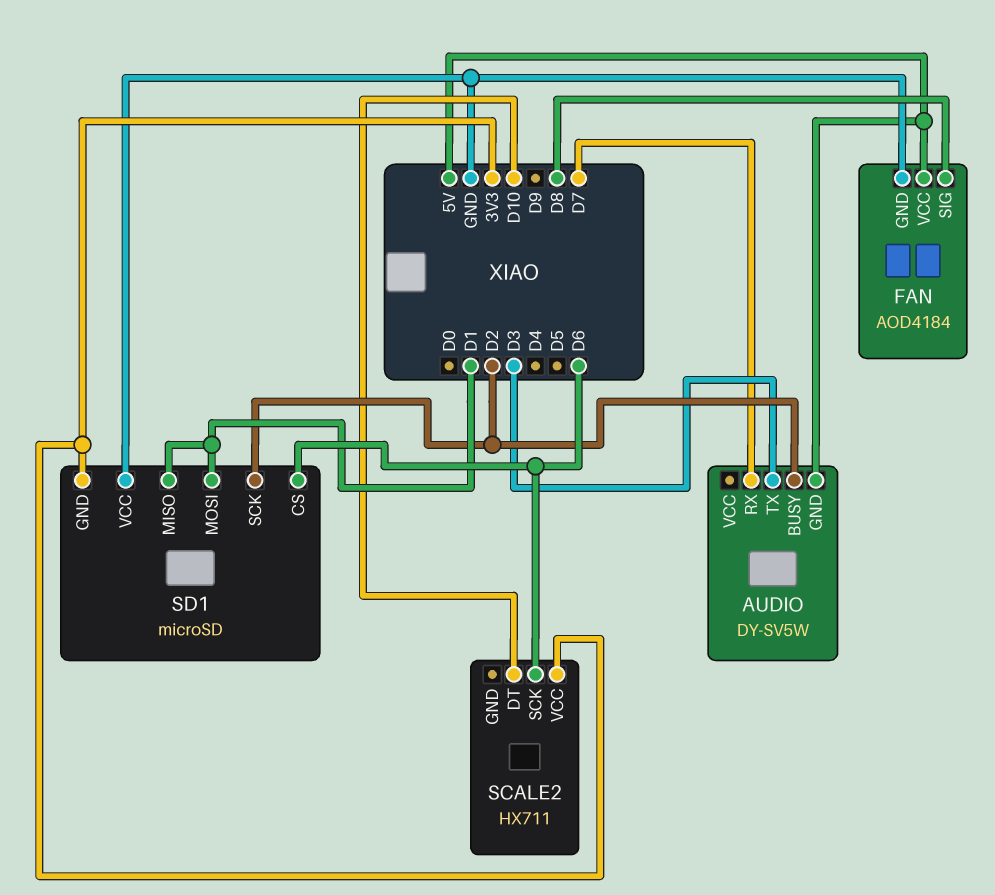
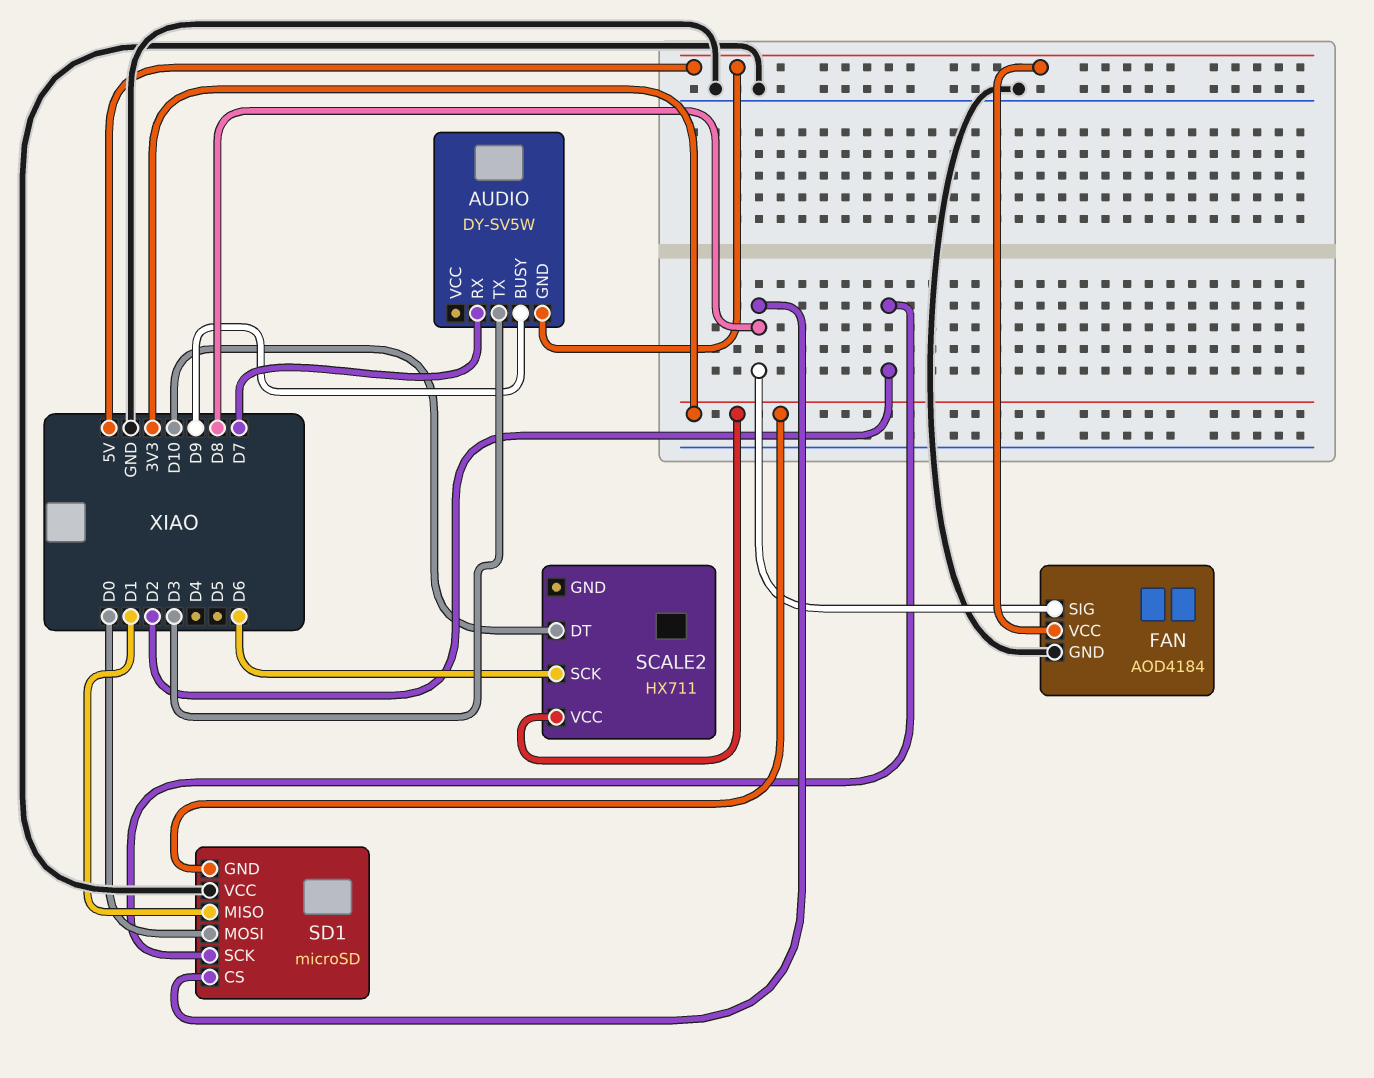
AUDIO pin BUSY: D2 -> D9
SD1 pin CS: D6 -> D8
SD1 pin MOSI: D1 -> D0

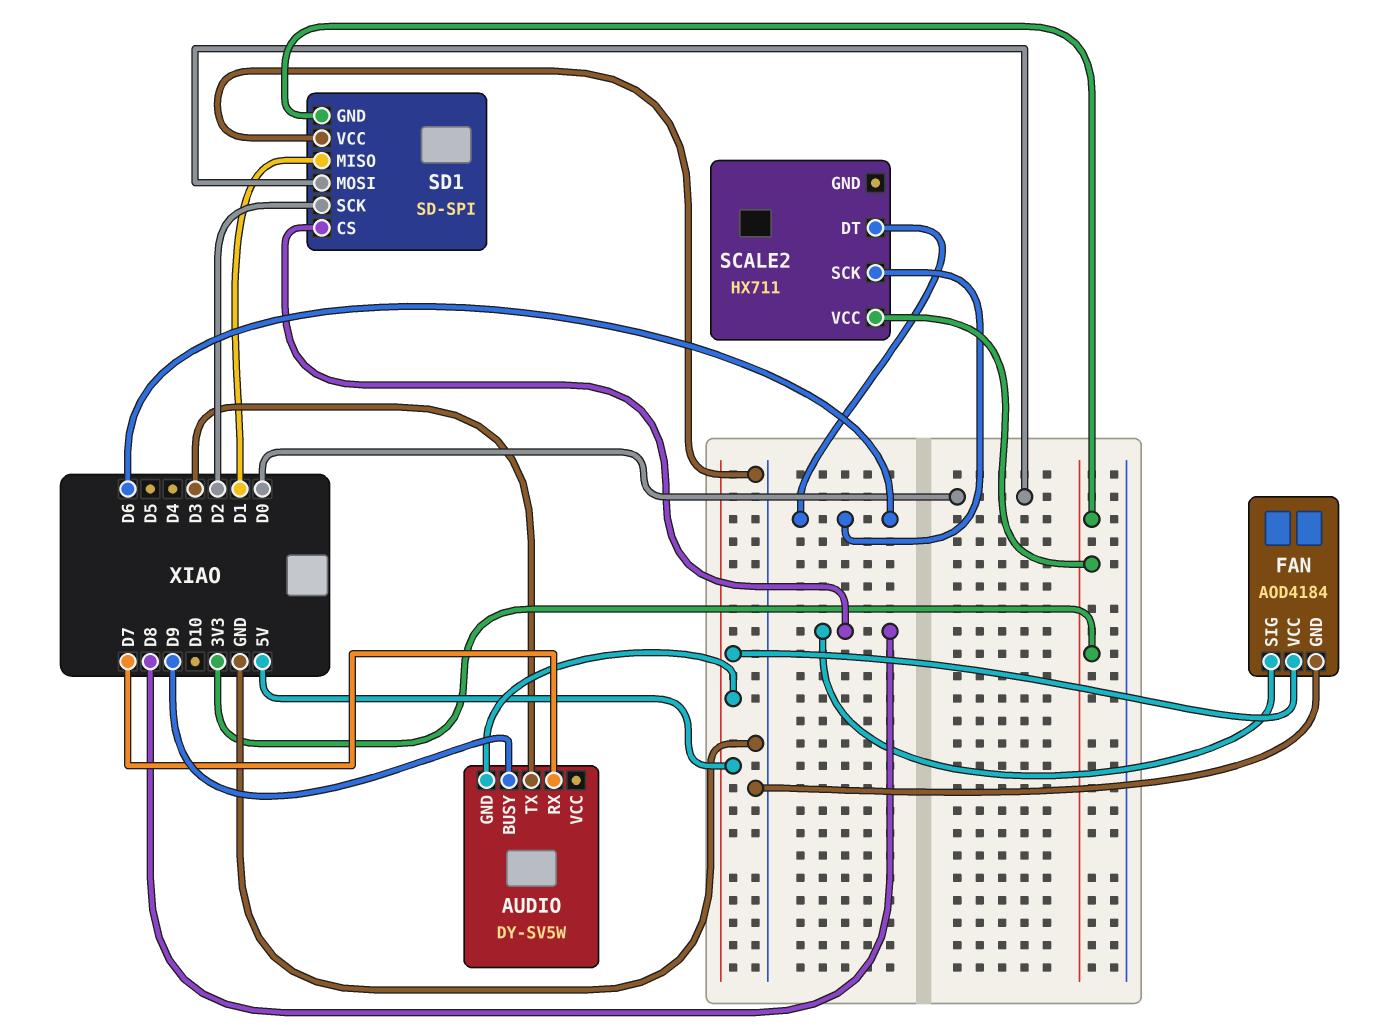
SCALE2 pin DT: D10 -> D6
SD1: microSD -> SD-SPI

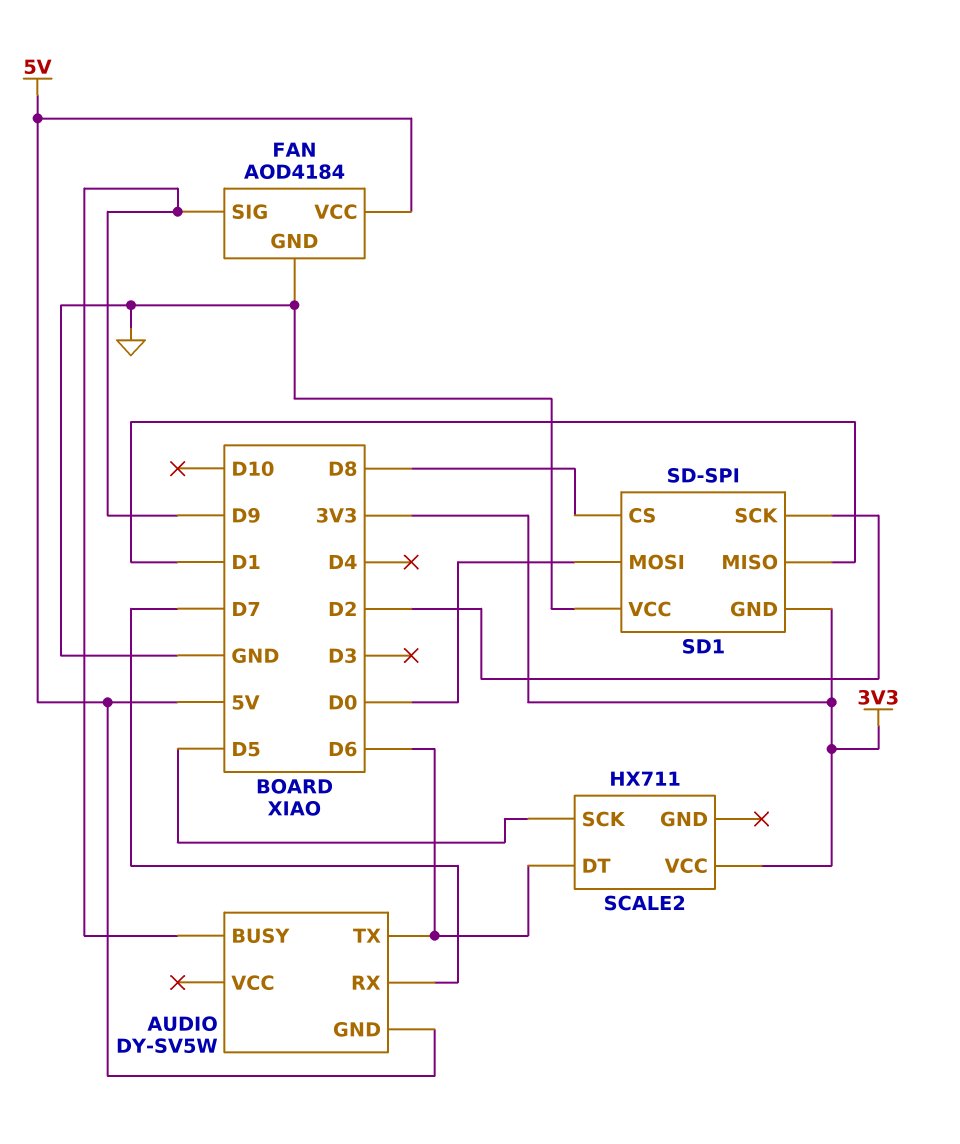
AUDIO pin TX: D3 -> D6
FAN pin SIG: D8 -> D9
SCALE2 pin SCK: D6 -> D5

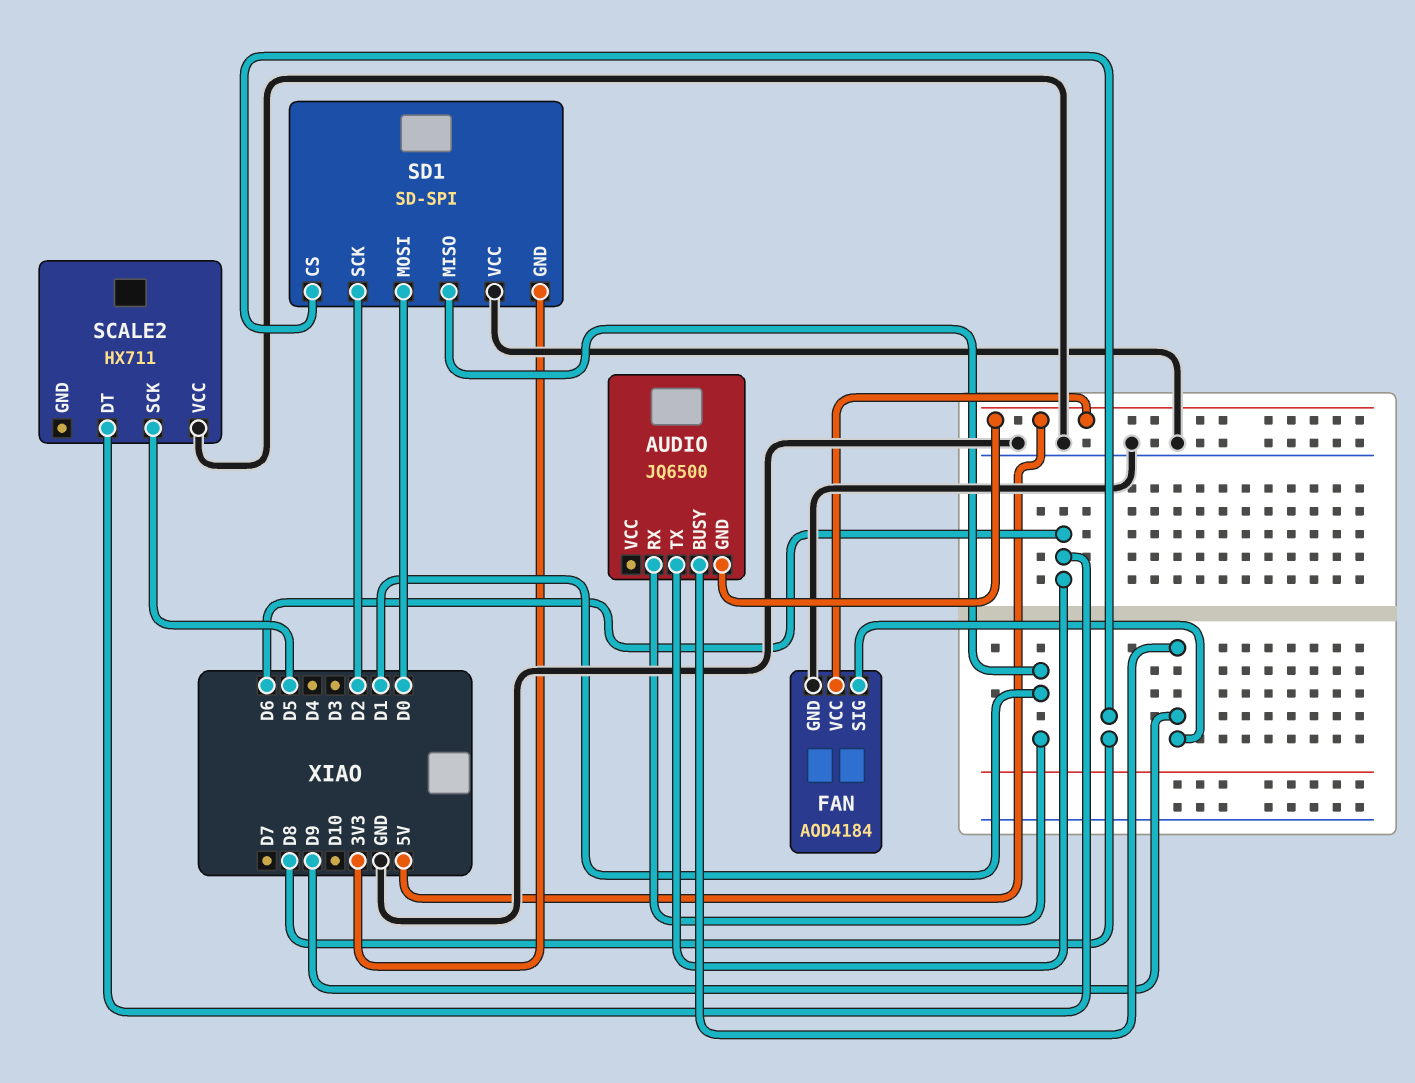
AUDIO: DY-SV5W -> JQ6500
AUDIO pin RX: D7 -> D1
SCALE2 pin VCC: 3V3 -> GND

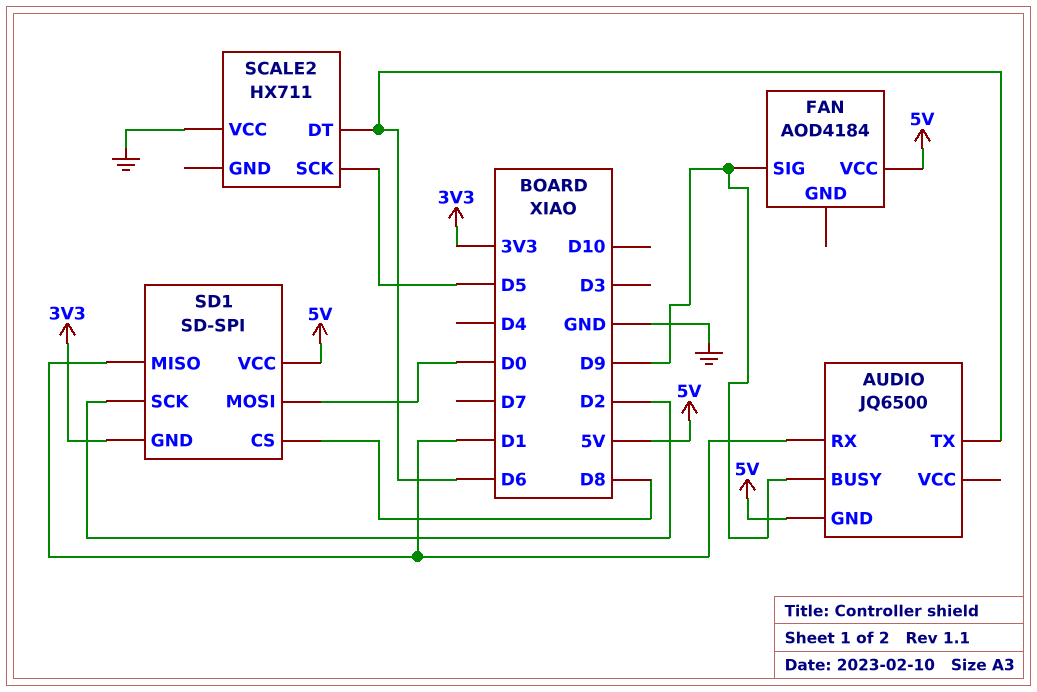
FAN pin GND: GND -> none
SD1 pin VCC: GND -> 5V

